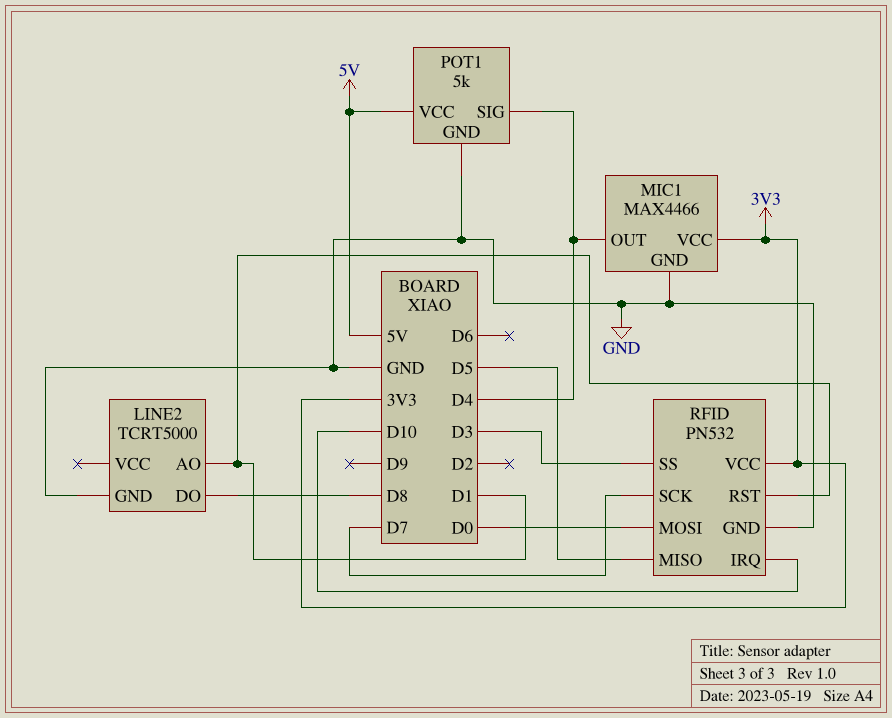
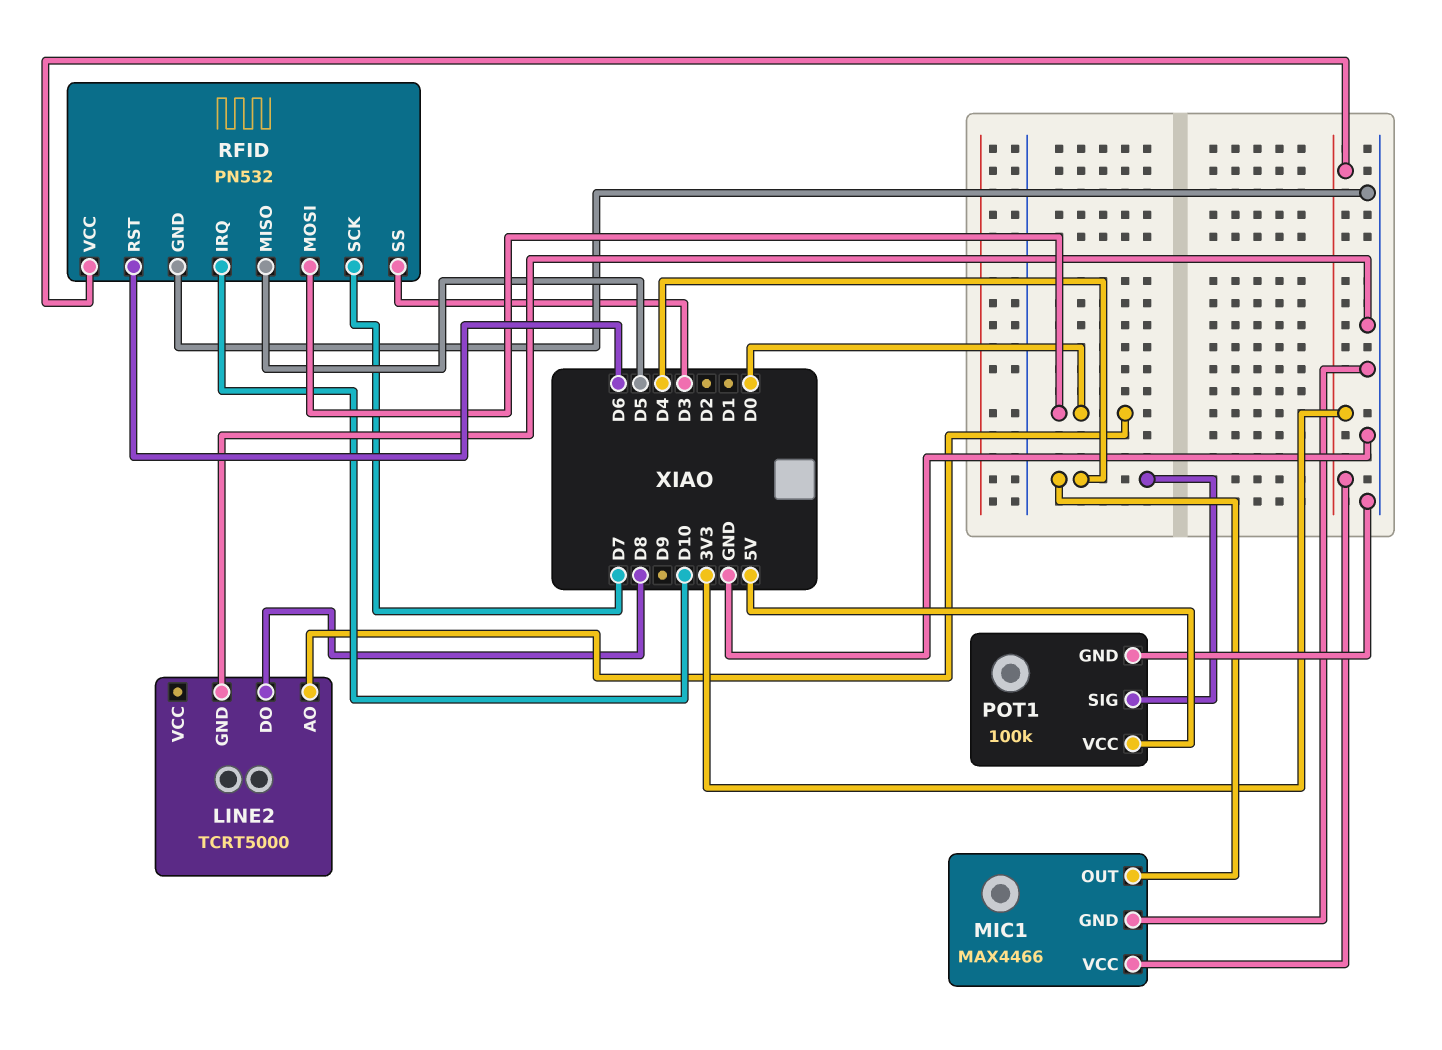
LINE2 pin AO: D1 -> D0
POT1: 5k -> 100k
RFID pin RST: D1 -> D6

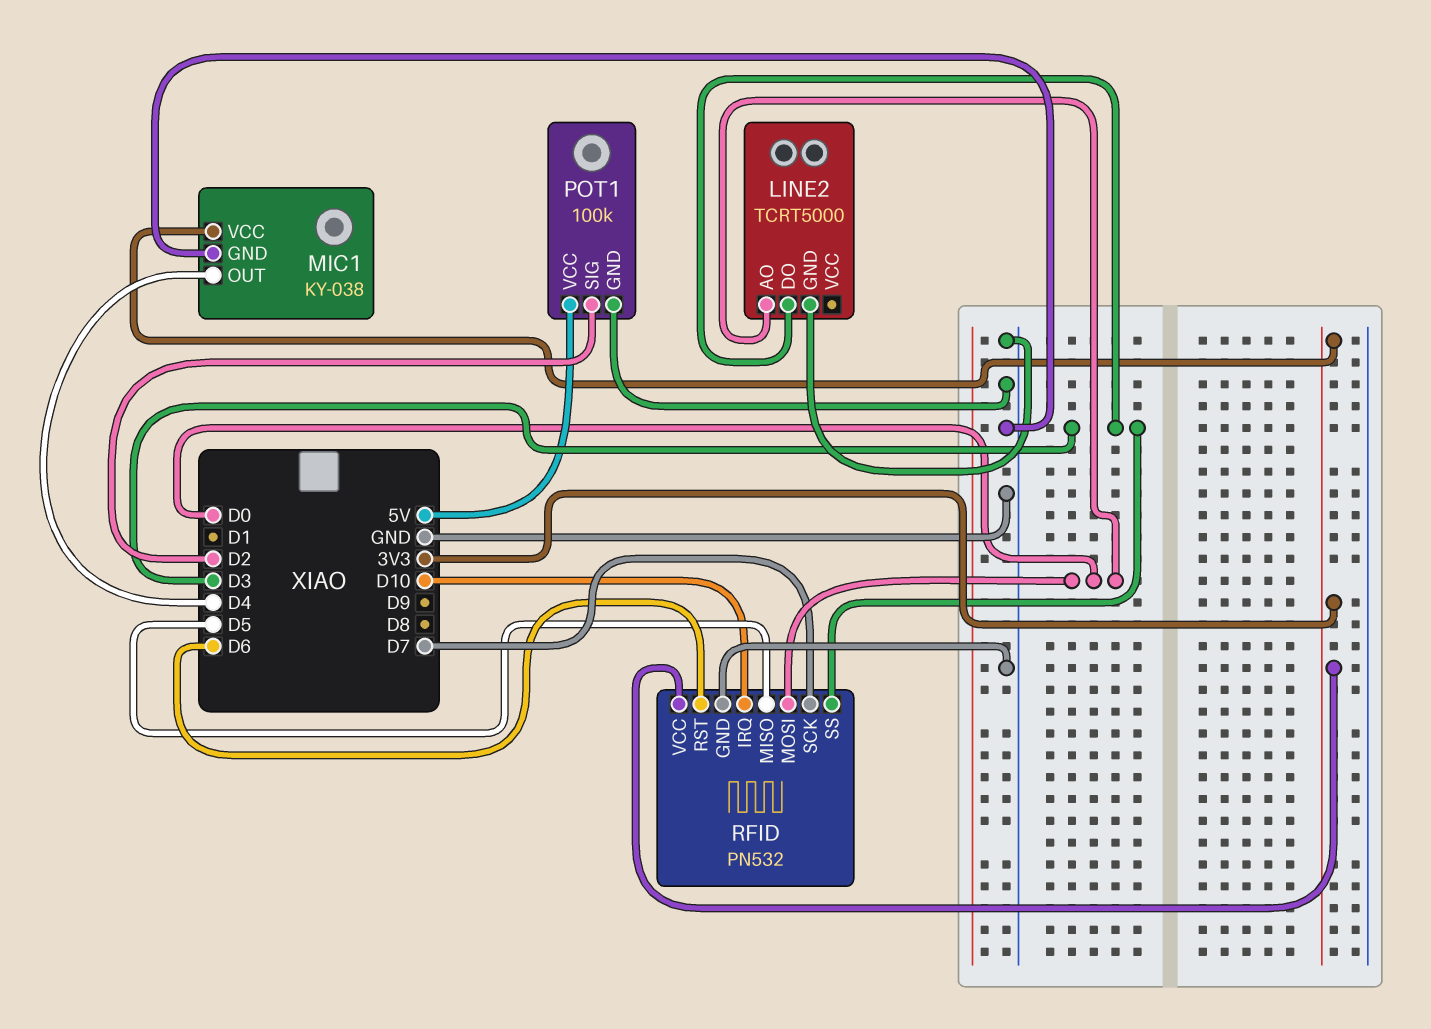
LINE2 pin DO: D8 -> D3
MIC1: MAX4466 -> KY-038
POT1 pin SIG: D4 -> D2

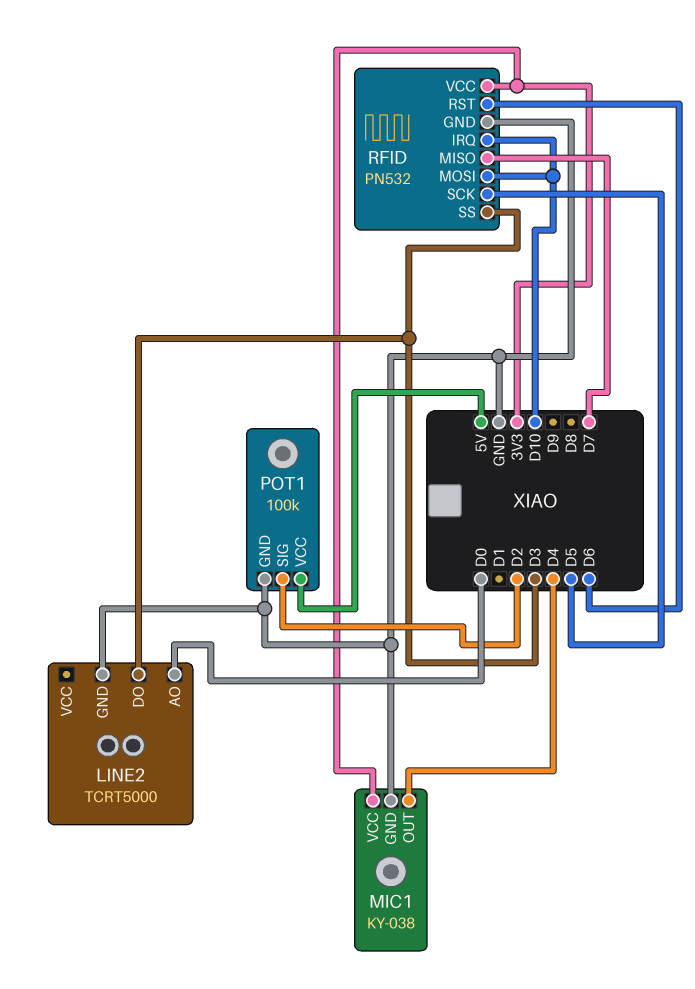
RFID pin MISO: D5 -> D7
RFID pin MOSI: D0 -> D10
RFID pin SCK: D7 -> D5

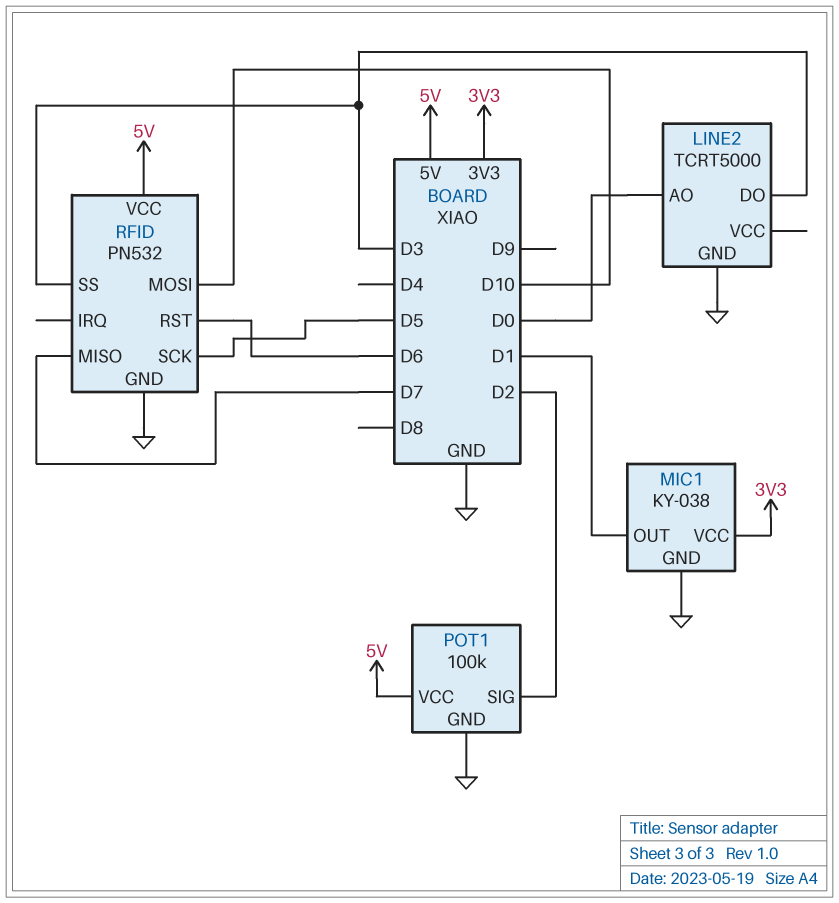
MIC1 pin OUT: D4 -> D1
RFID pin IRQ: D10 -> none
RFID pin VCC: 3V3 -> 5V

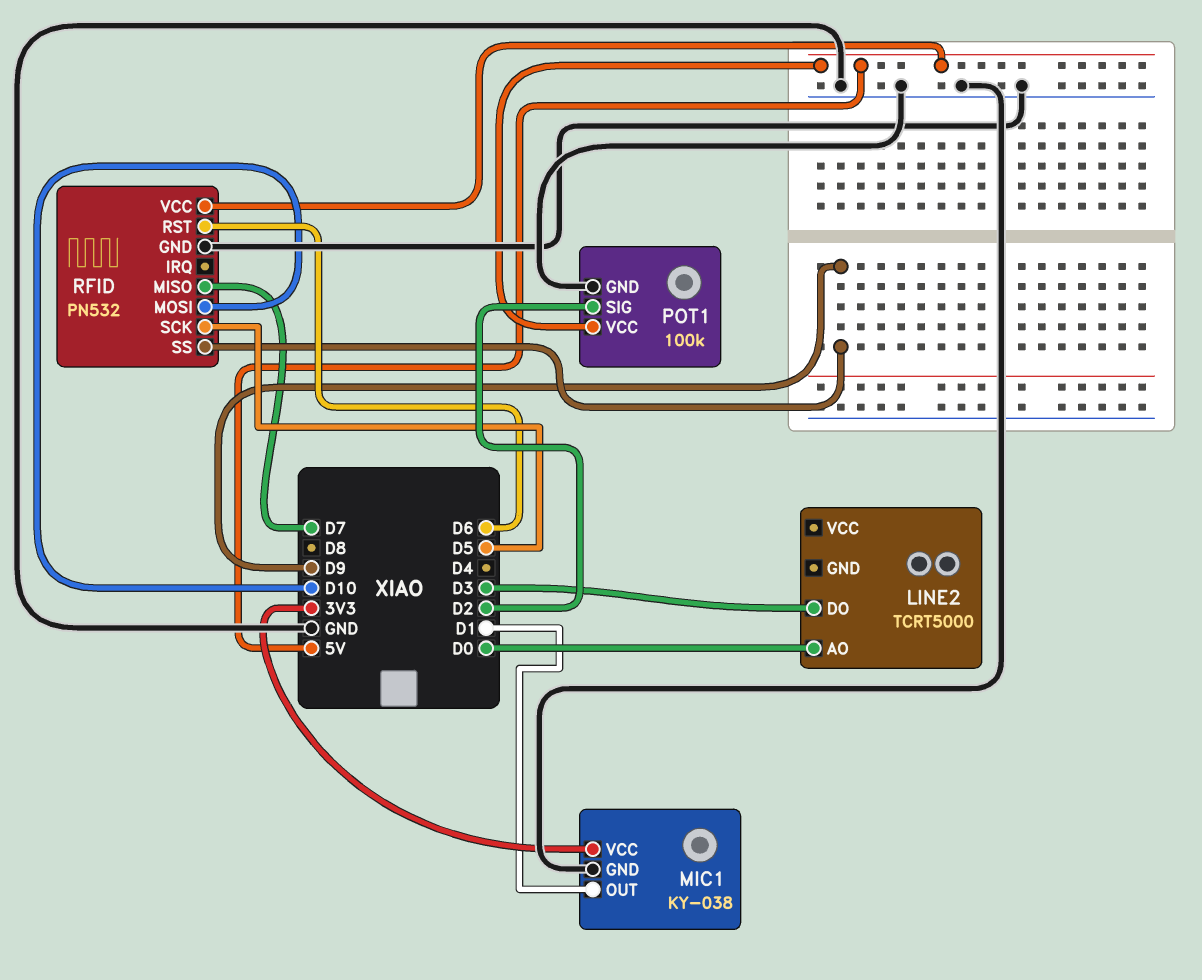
LINE2 pin GND: GND -> none
RFID pin SS: D3 -> D9

